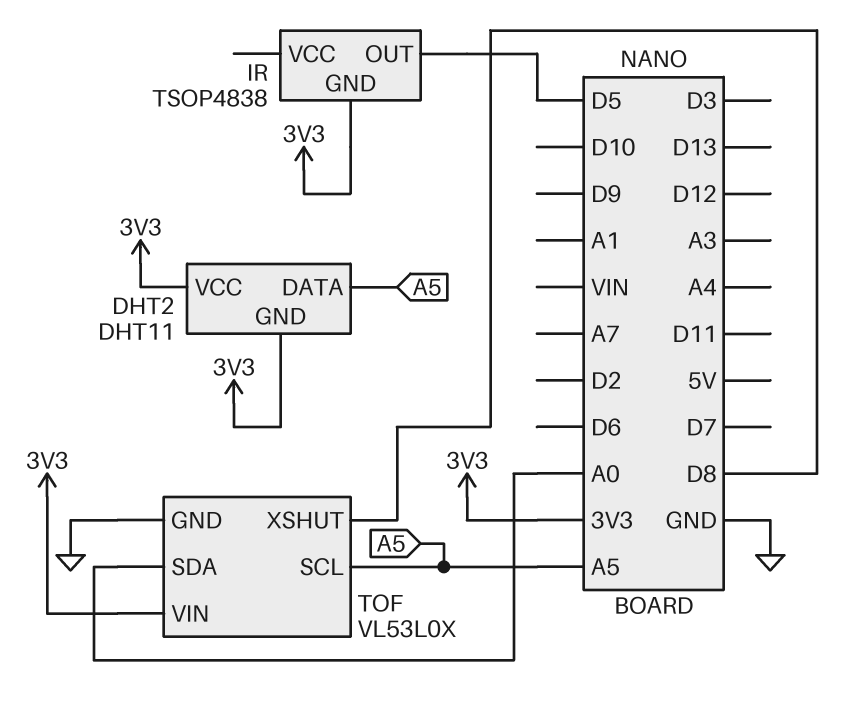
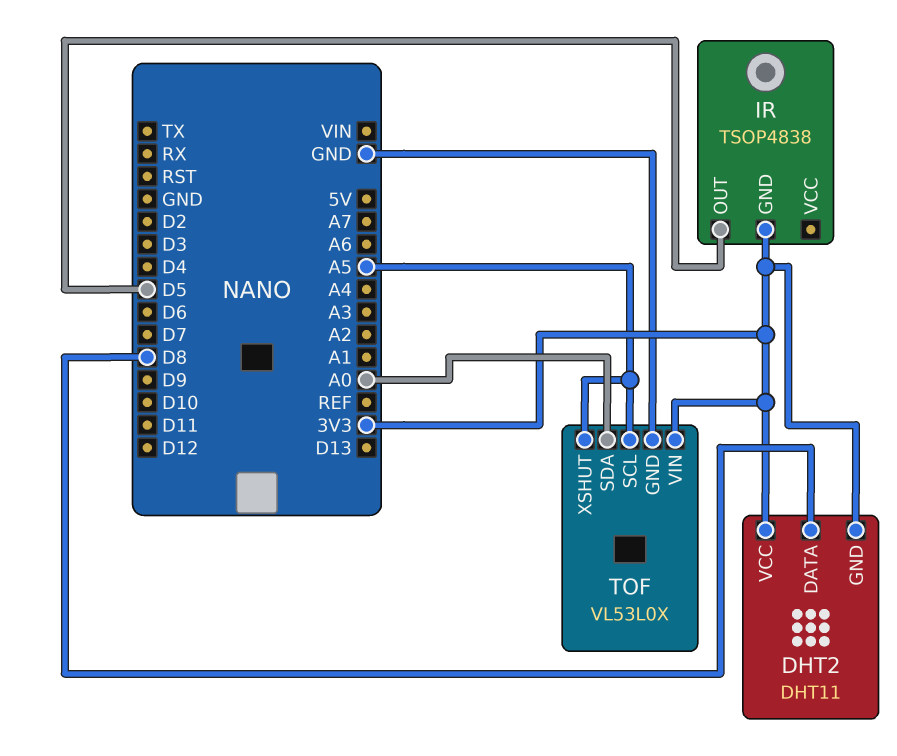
DHT2 pin DATA: A5 -> D8
TOF pin XSHUT: D8 -> A5

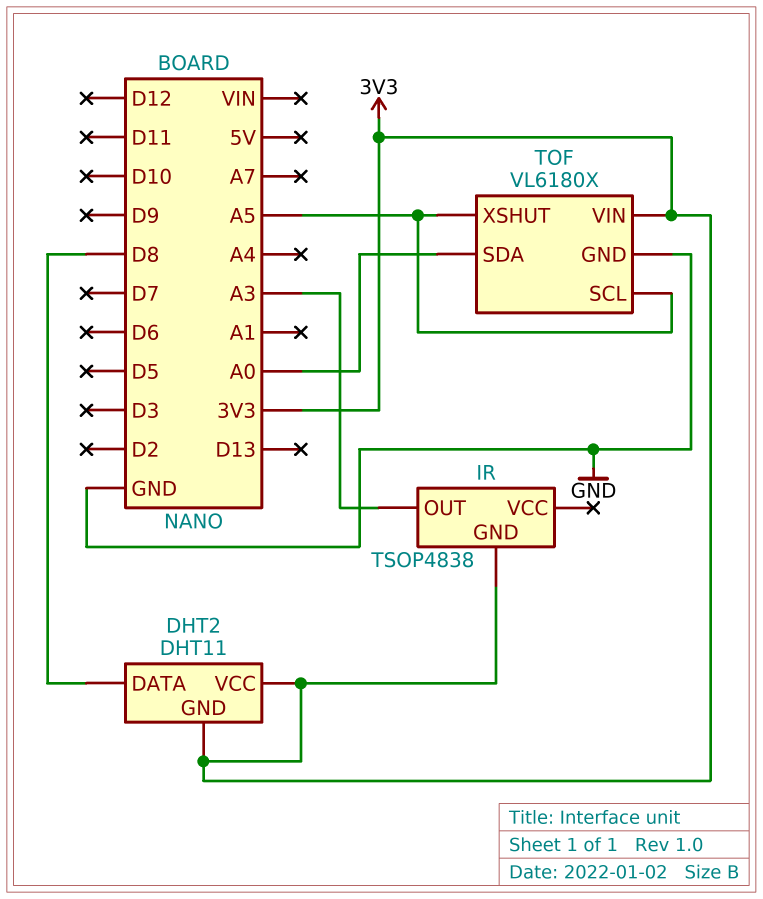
IR pin OUT: D5 -> A3
TOF: VL53L0X -> VL6180X

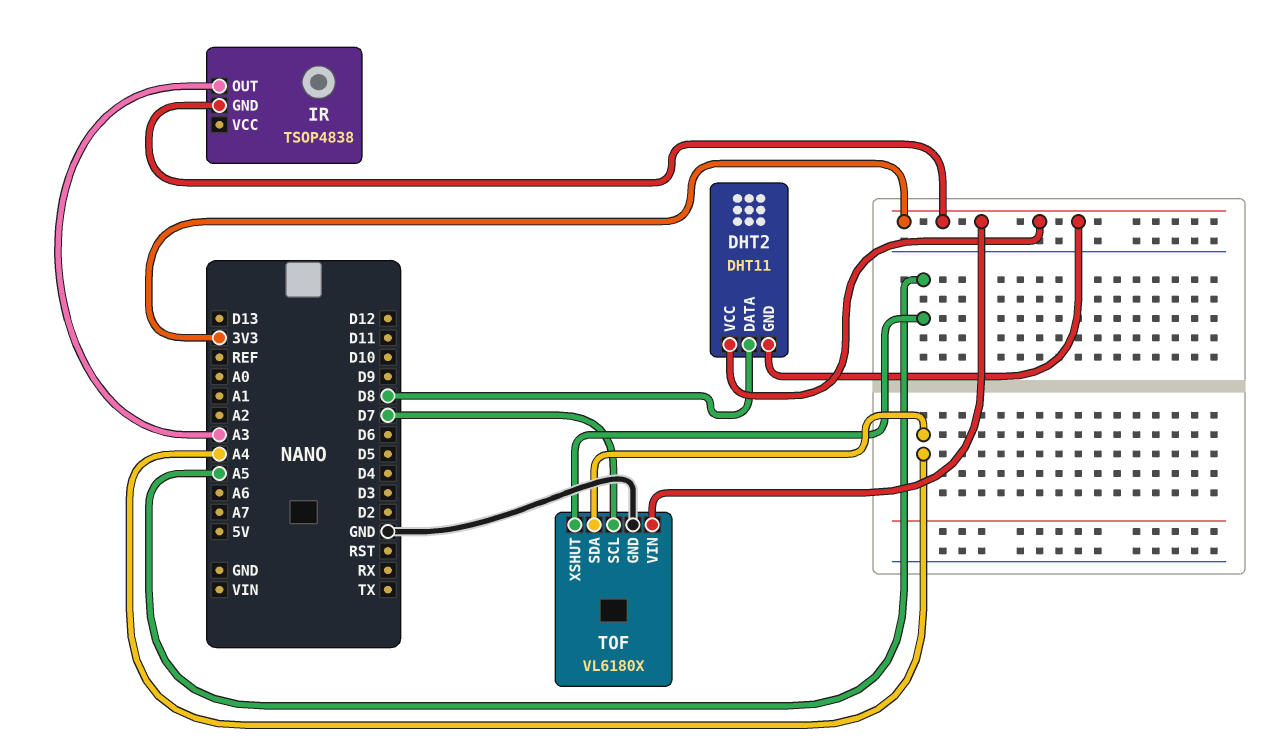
TOF pin SCL: A5 -> D7
TOF pin SDA: A0 -> A4

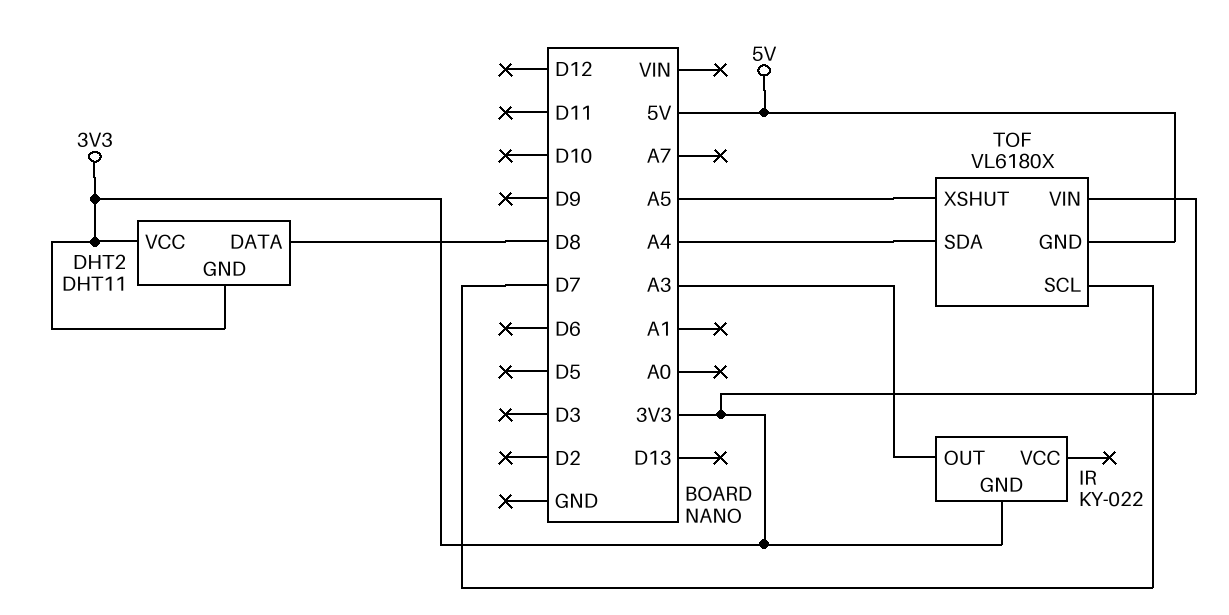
IR: TSOP4838 -> KY-022
TOF pin GND: GND -> 5V

